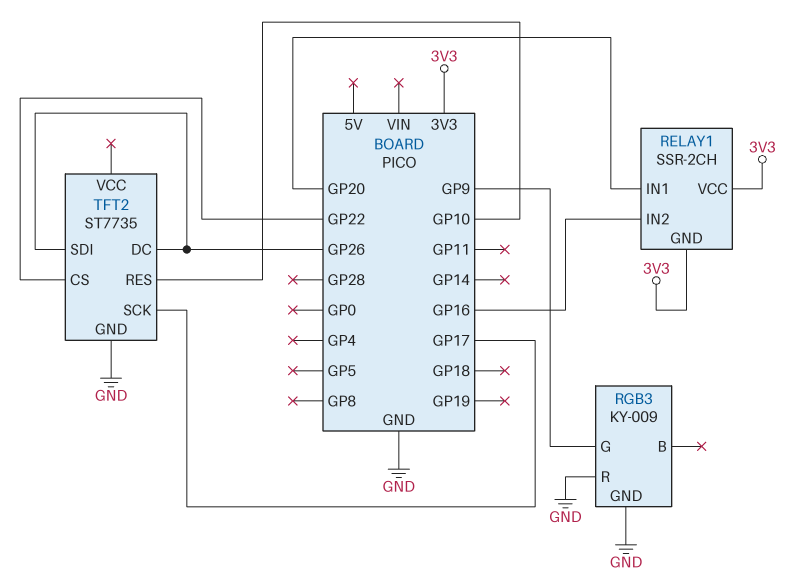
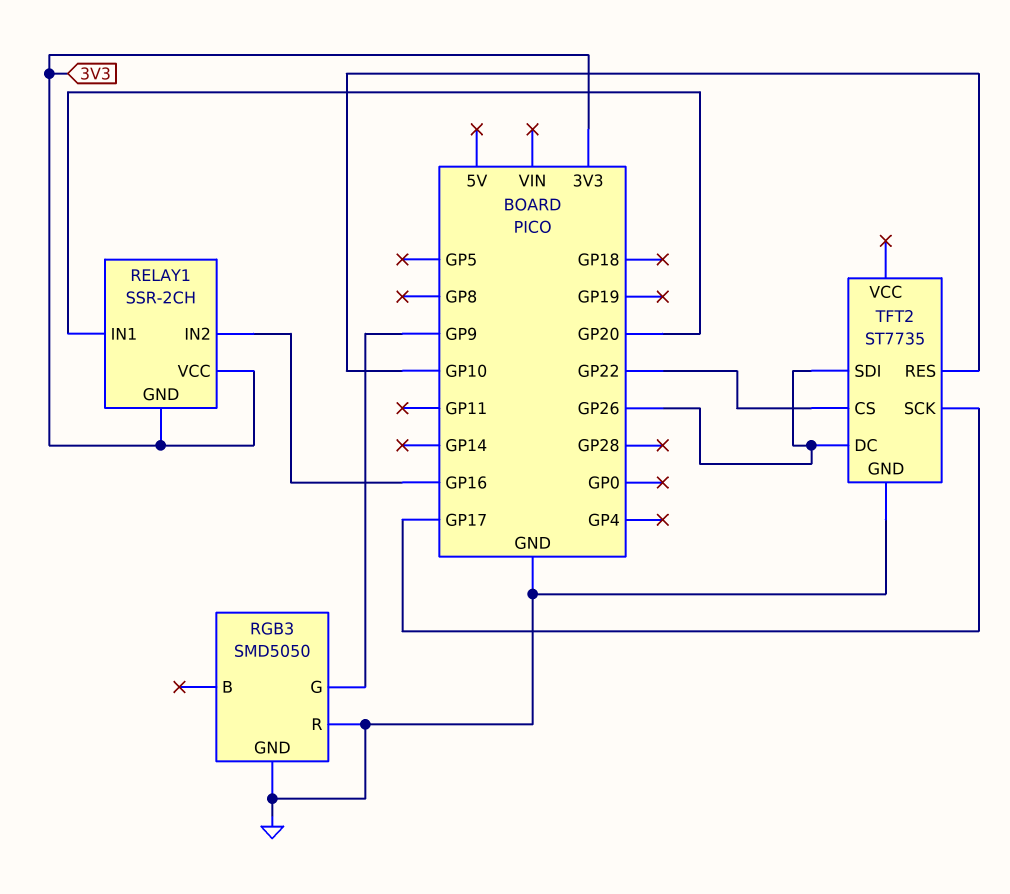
RGB3: KY-009 -> SMD5050

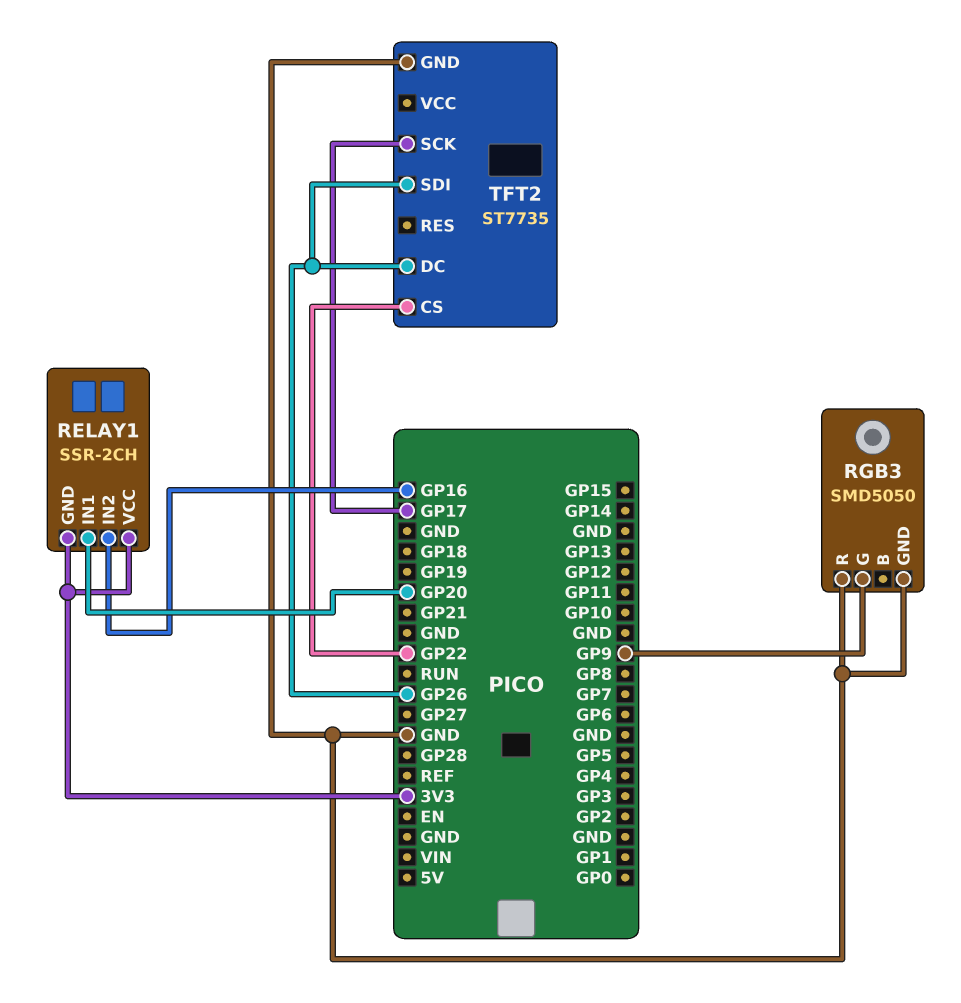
TFT2 pin RES: GP10 -> none

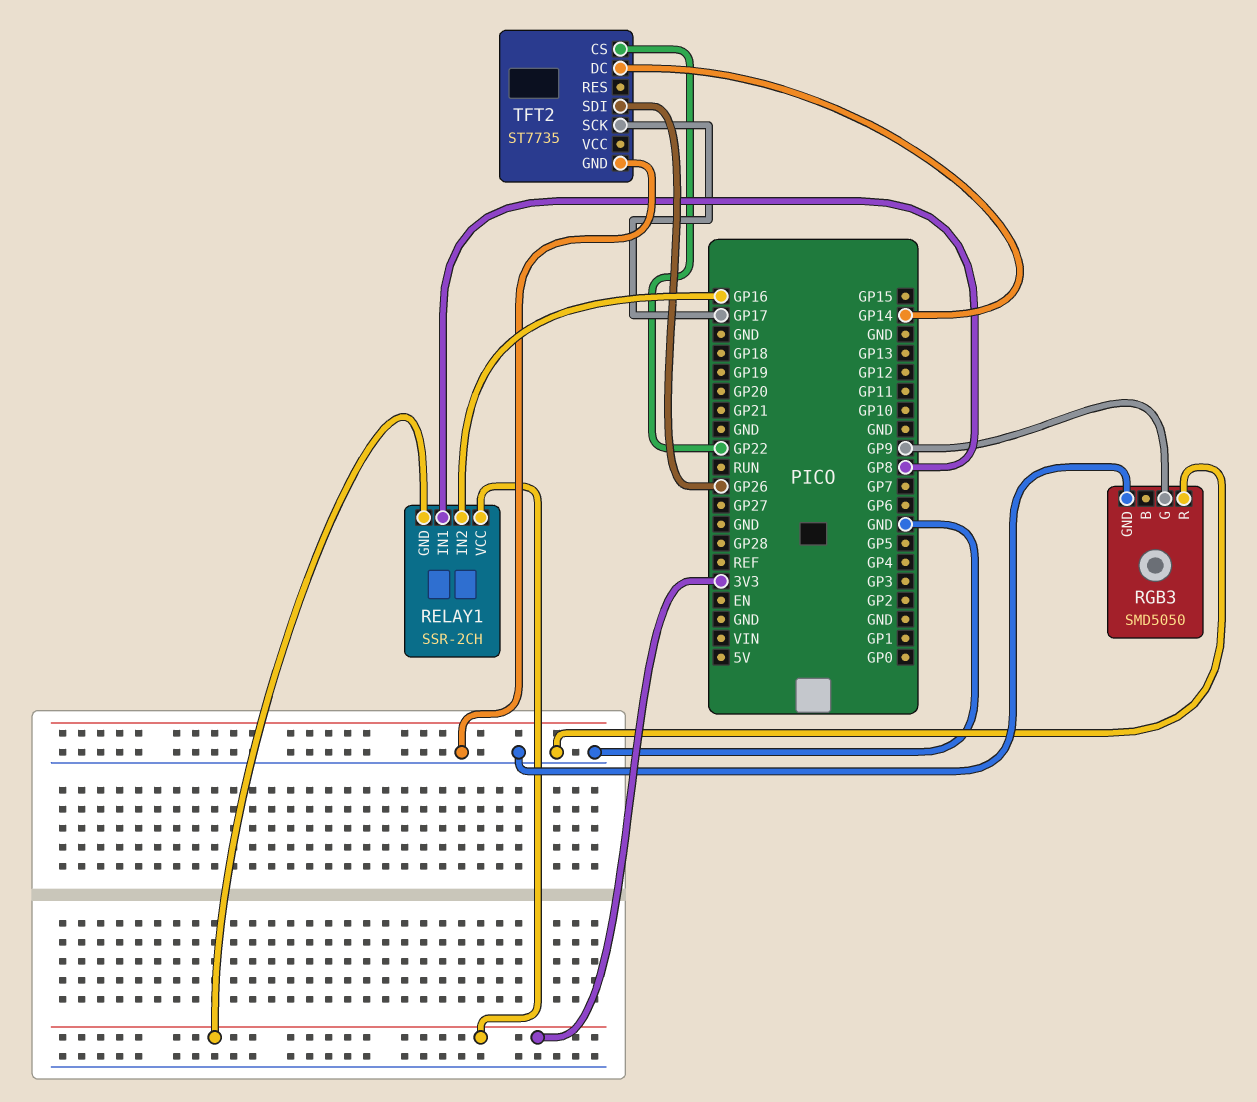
RELAY1 pin IN1: GP20 -> GP8
TFT2 pin DC: GP26 -> GP14

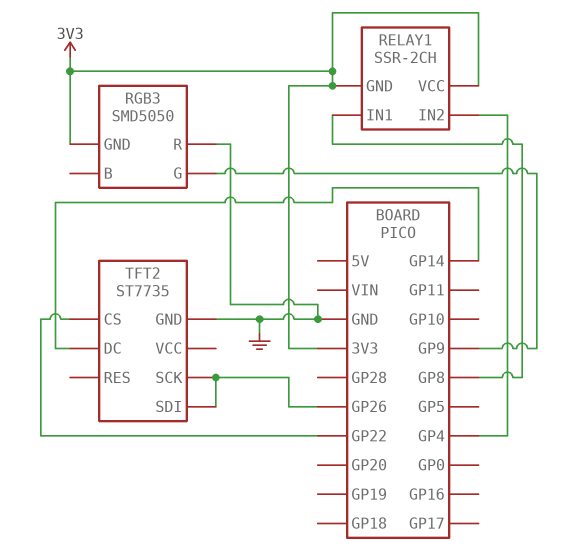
RELAY1 pin IN2: GP16 -> GP4
RGB3 pin GND: GND -> 3V3
TFT2 pin SCK: GP17 -> GP26

